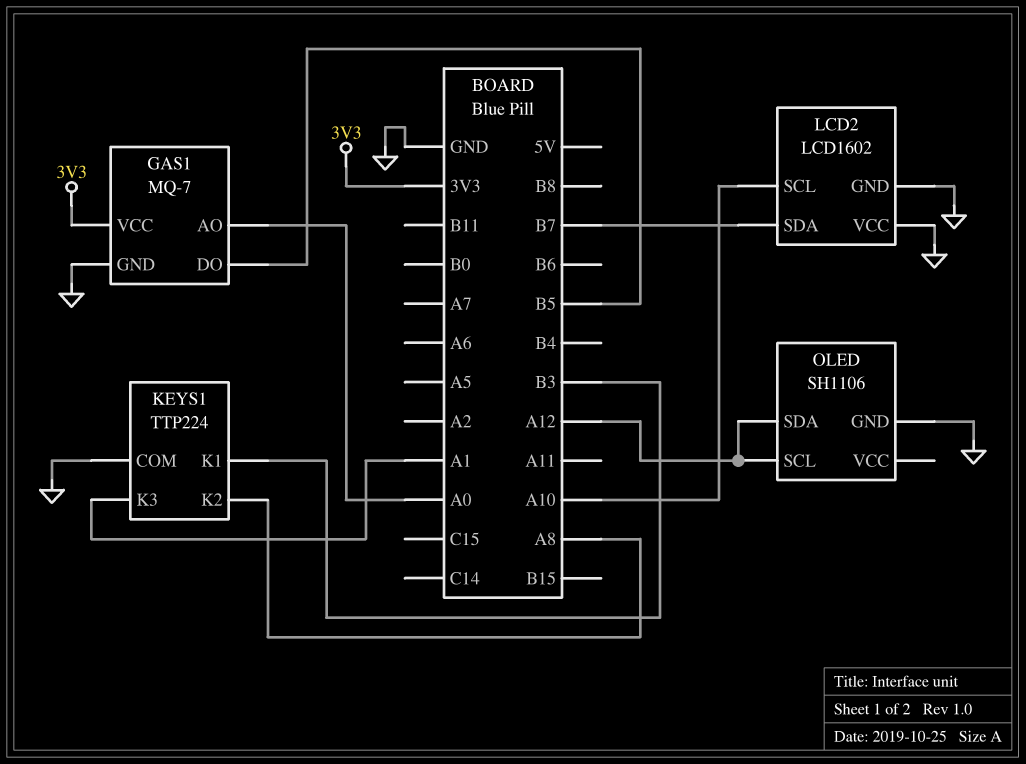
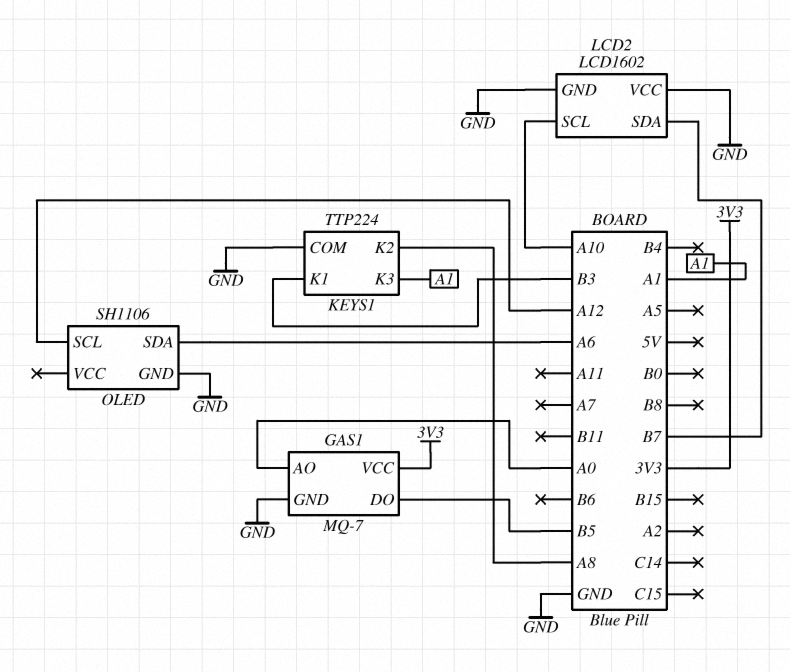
OLED pin SDA: A12 -> A6

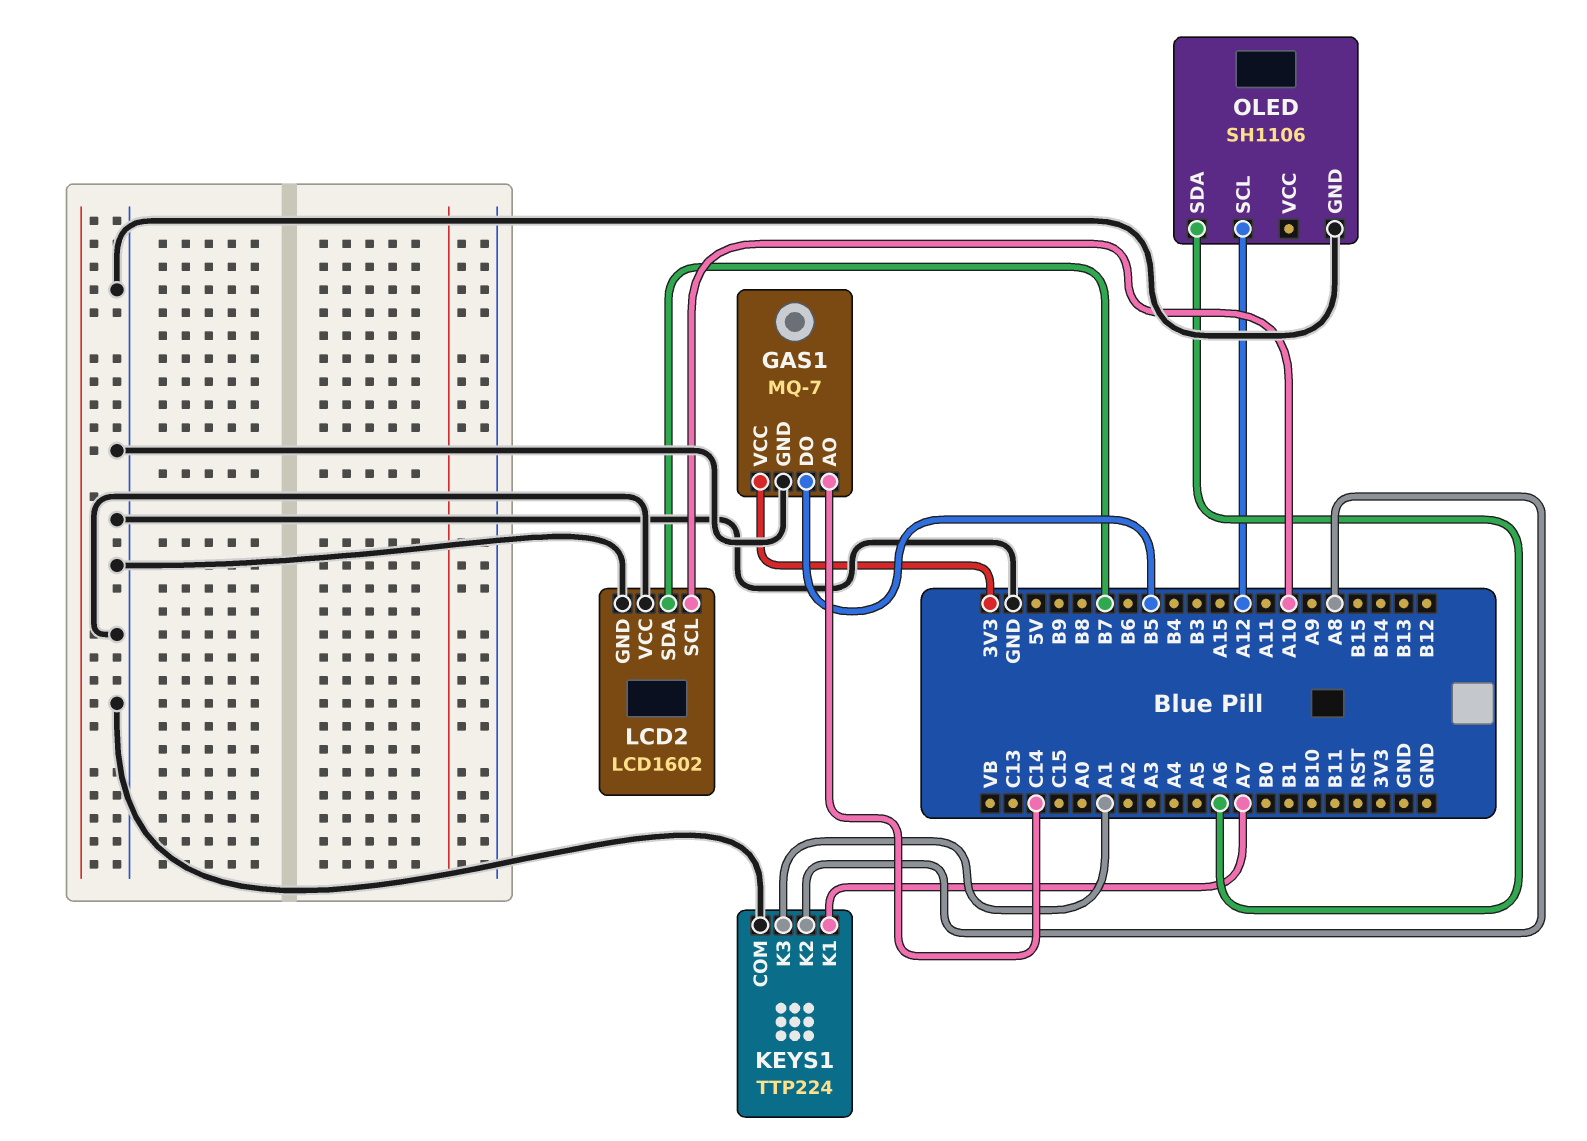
GAS1 pin AO: A0 -> C14
KEYS1 pin K1: B3 -> A7

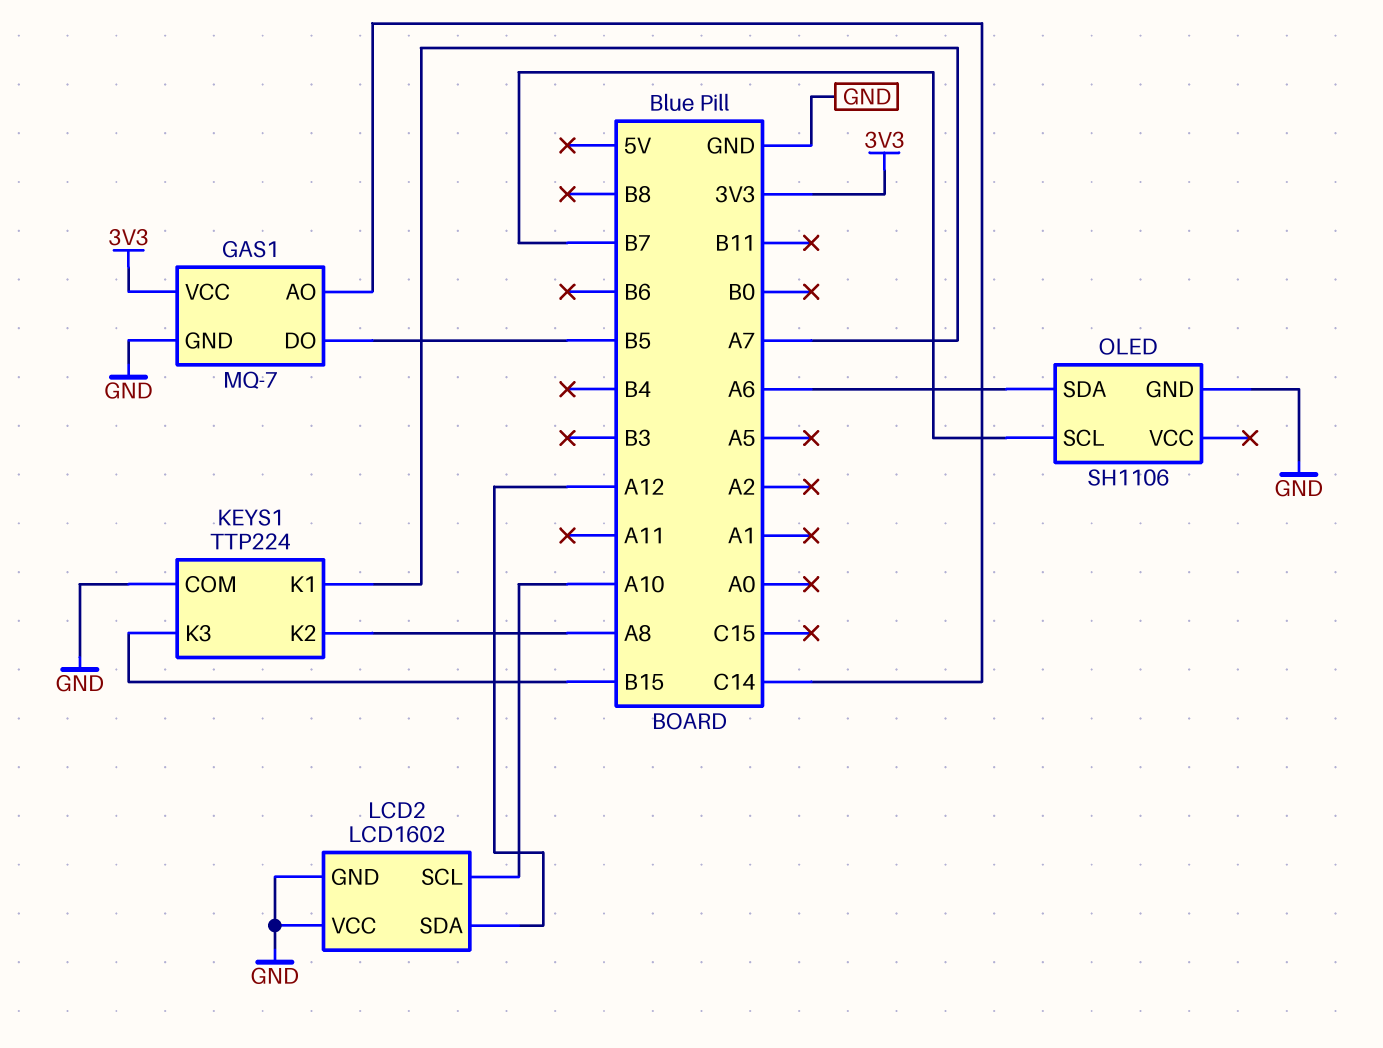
KEYS1 pin K3: A1 -> B15
LCD2 pin SDA: B7 -> A12
OLED pin SCL: A12 -> B7

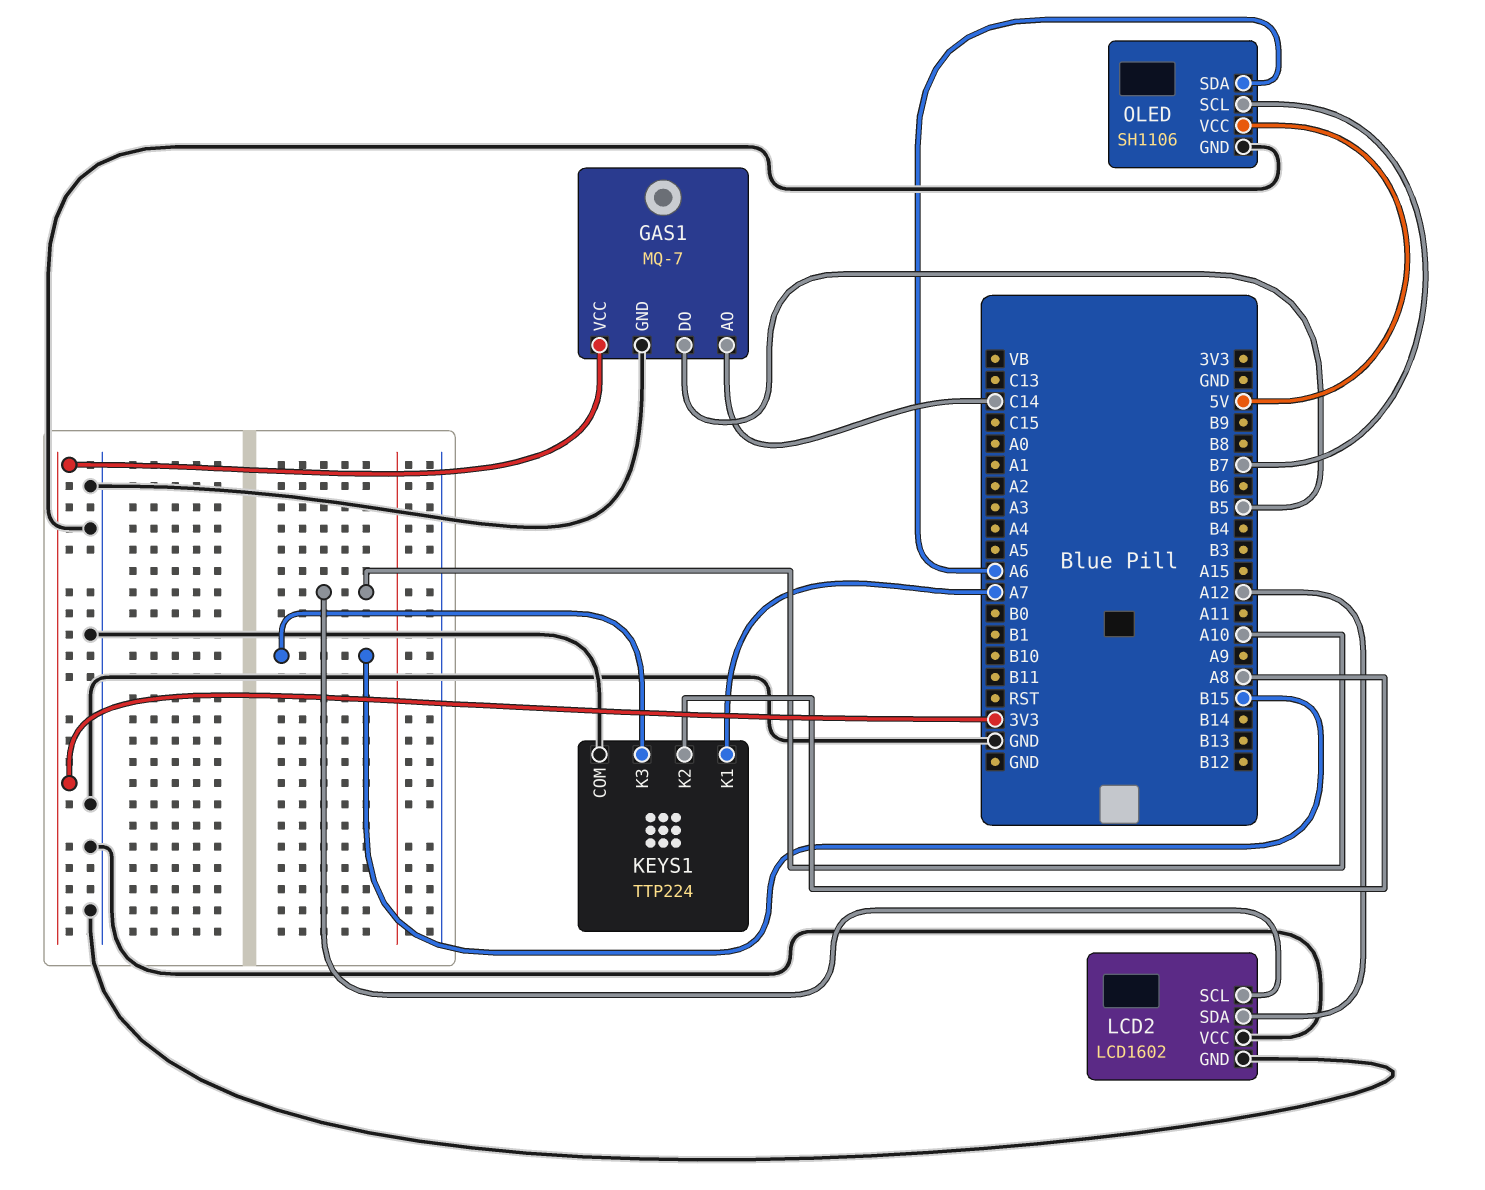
OLED pin VCC: none -> 5V

